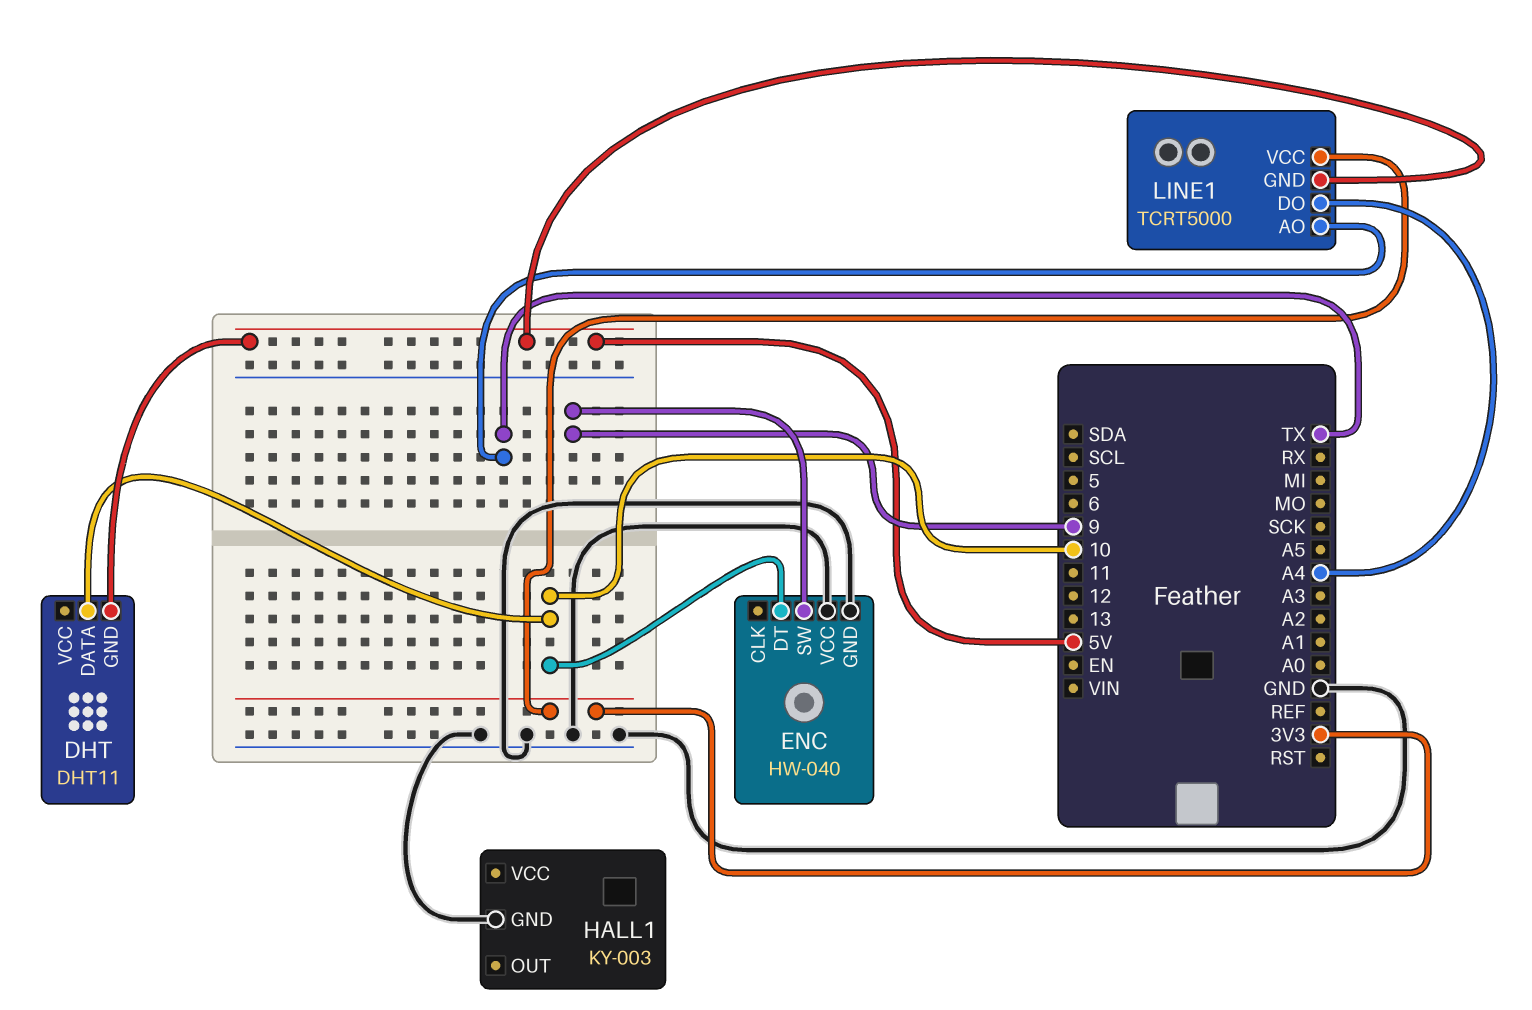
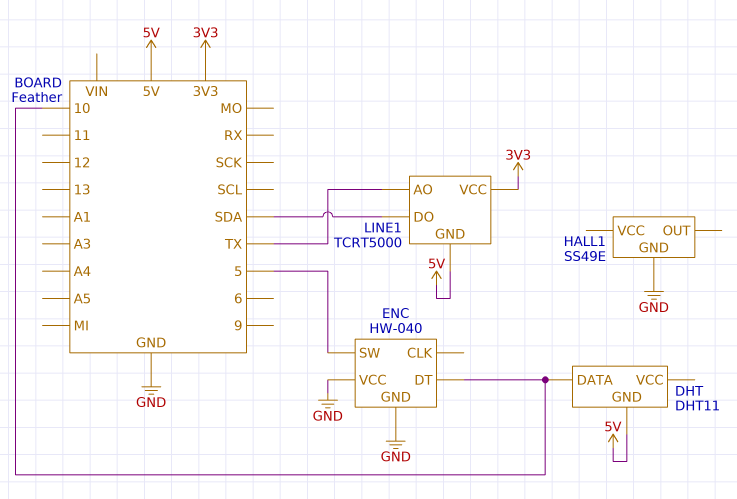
ENC pin SW: 9 -> 5
HALL1: KY-003 -> SS49E
LINE1 pin DO: A4 -> SDA

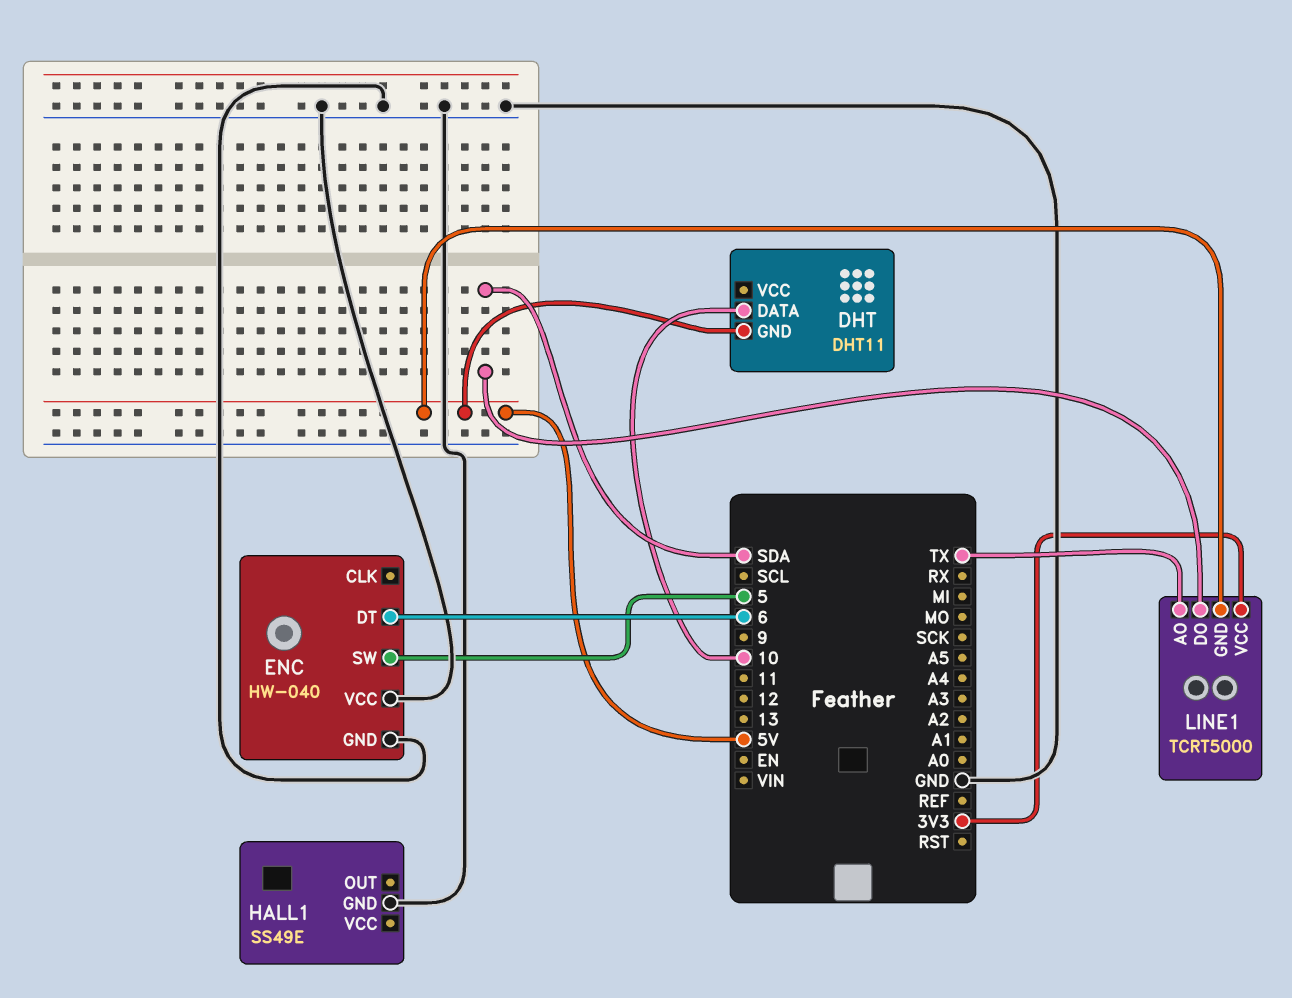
ENC pin DT: 10 -> 6

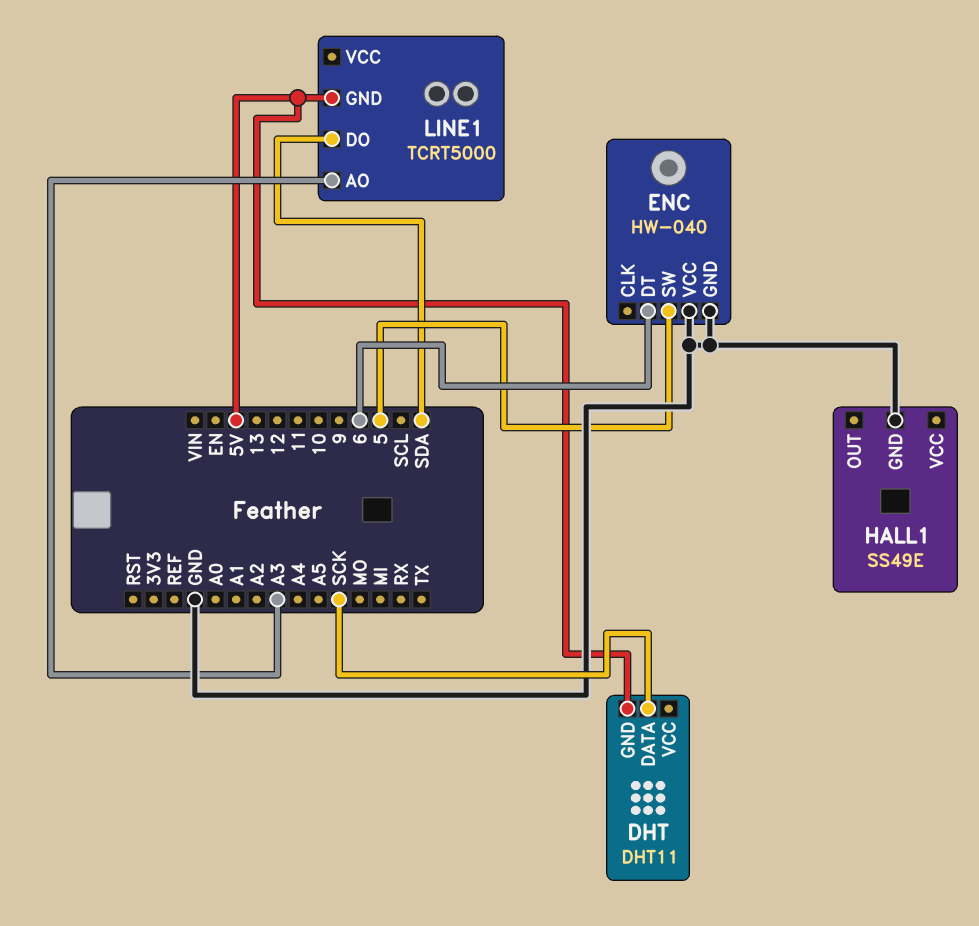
DHT pin DATA: 10 -> SCK
LINE1 pin AO: TX -> A3
LINE1 pin VCC: 3V3 -> none

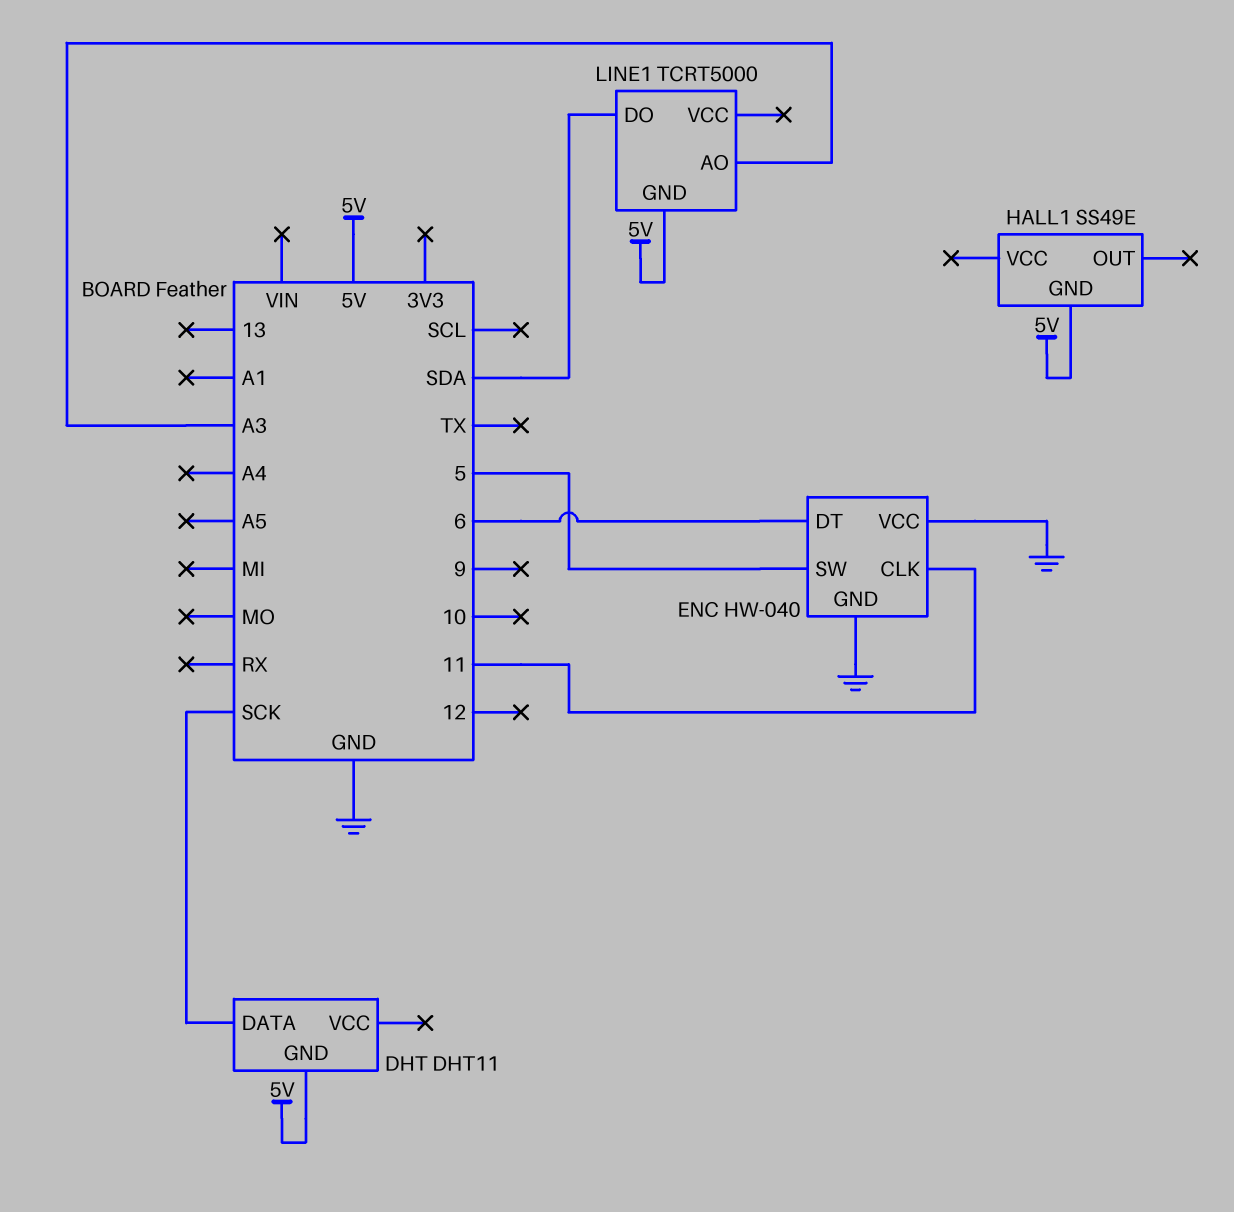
ENC pin CLK: none -> 11
HALL1 pin GND: GND -> 5V

